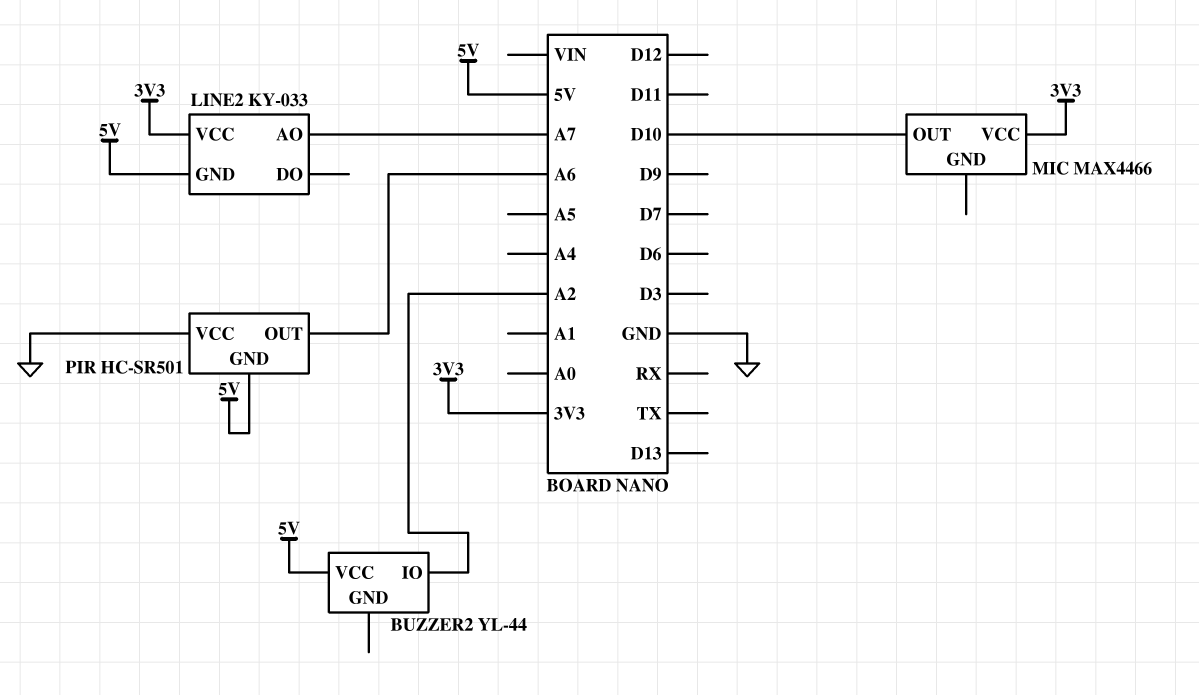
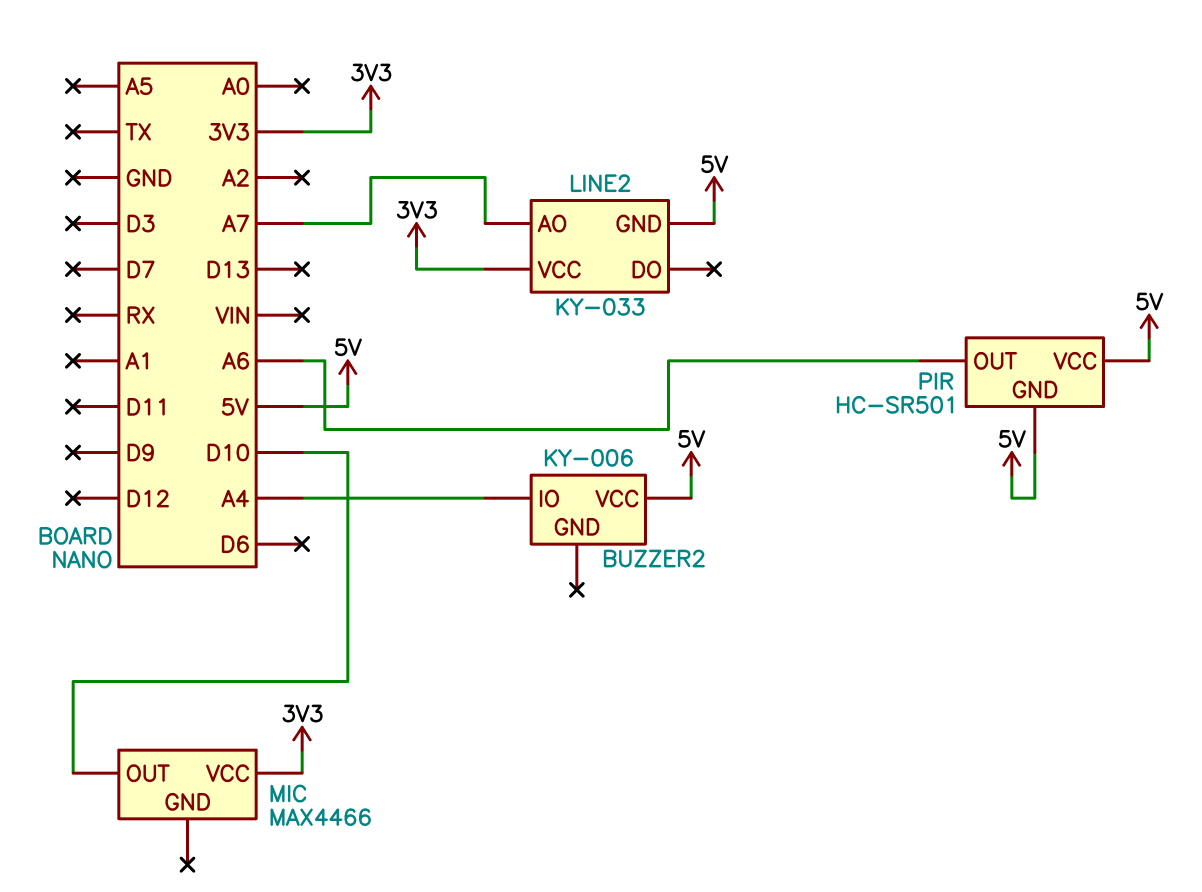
BUZZER2: YL-44 -> KY-006
BUZZER2 pin IO: A2 -> A4
PIR pin VCC: GND -> 5V

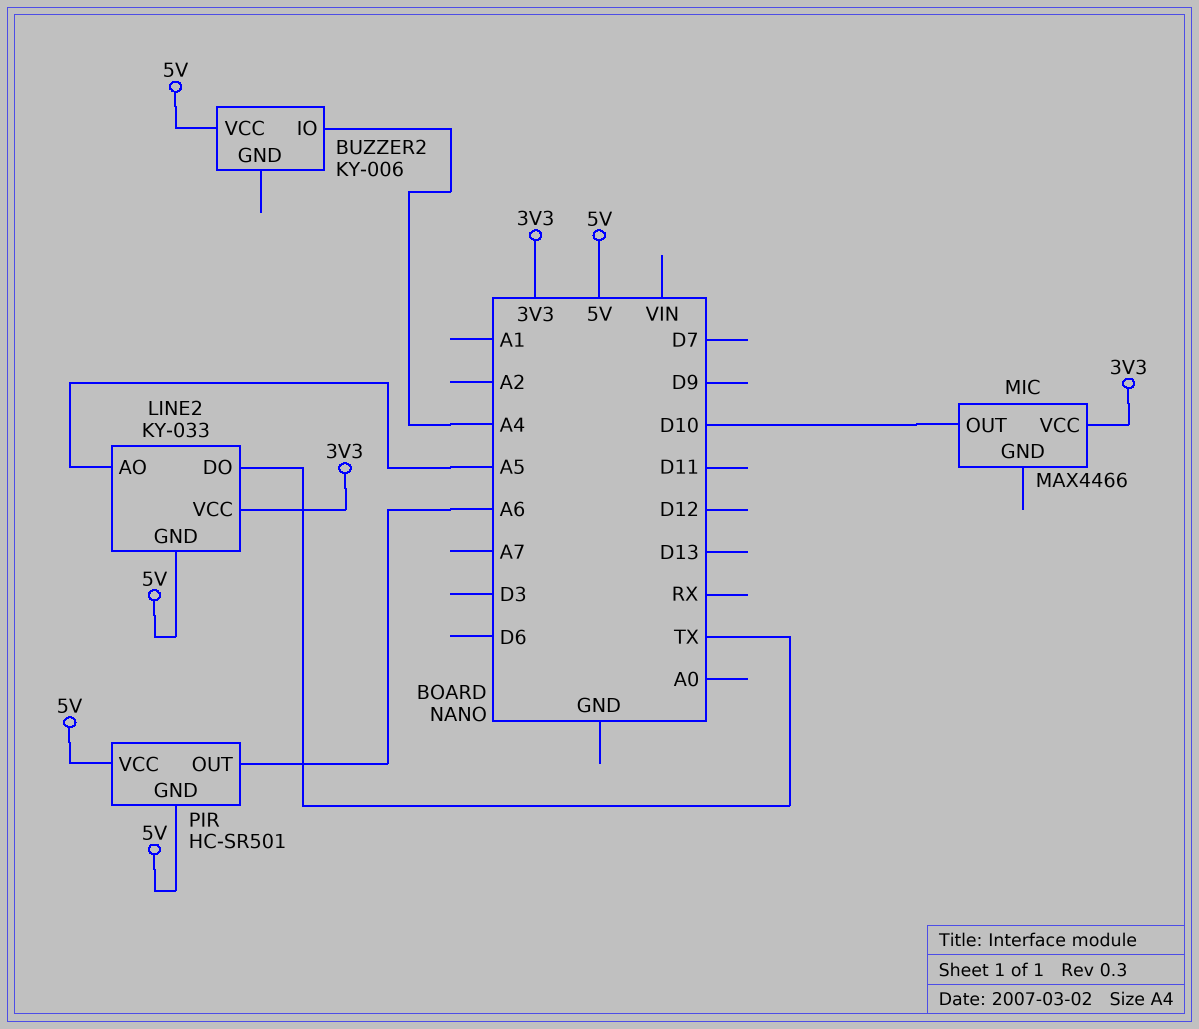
LINE2 pin AO: A7 -> A5
LINE2 pin DO: none -> TX

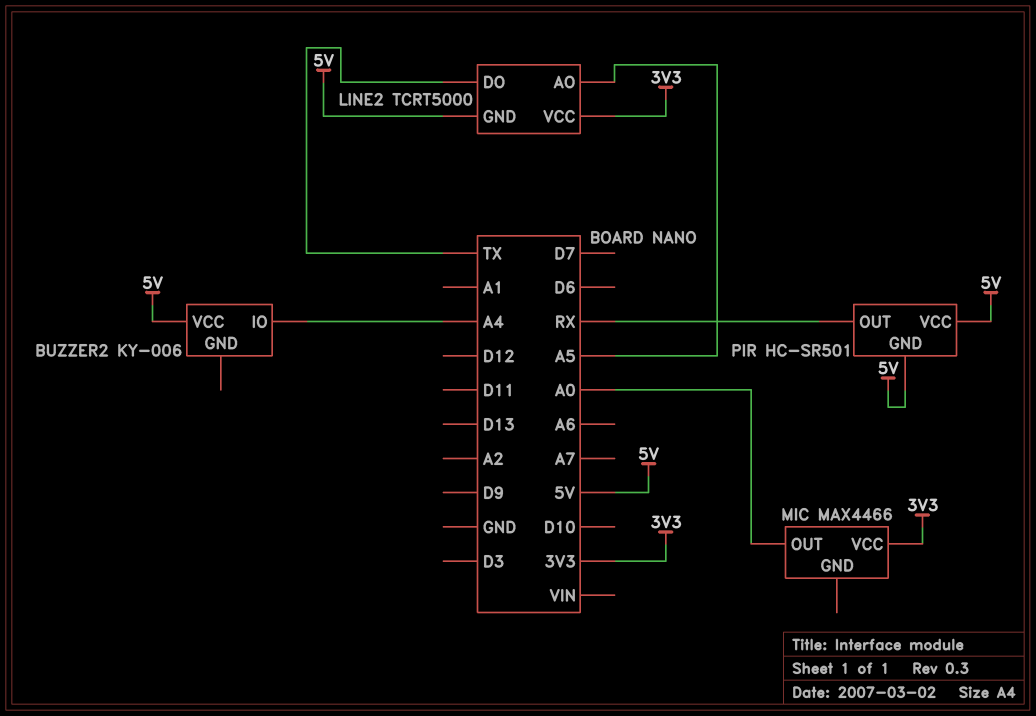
LINE2: KY-033 -> TCRT5000
MIC pin OUT: D10 -> A0
PIR pin OUT: A6 -> RX

